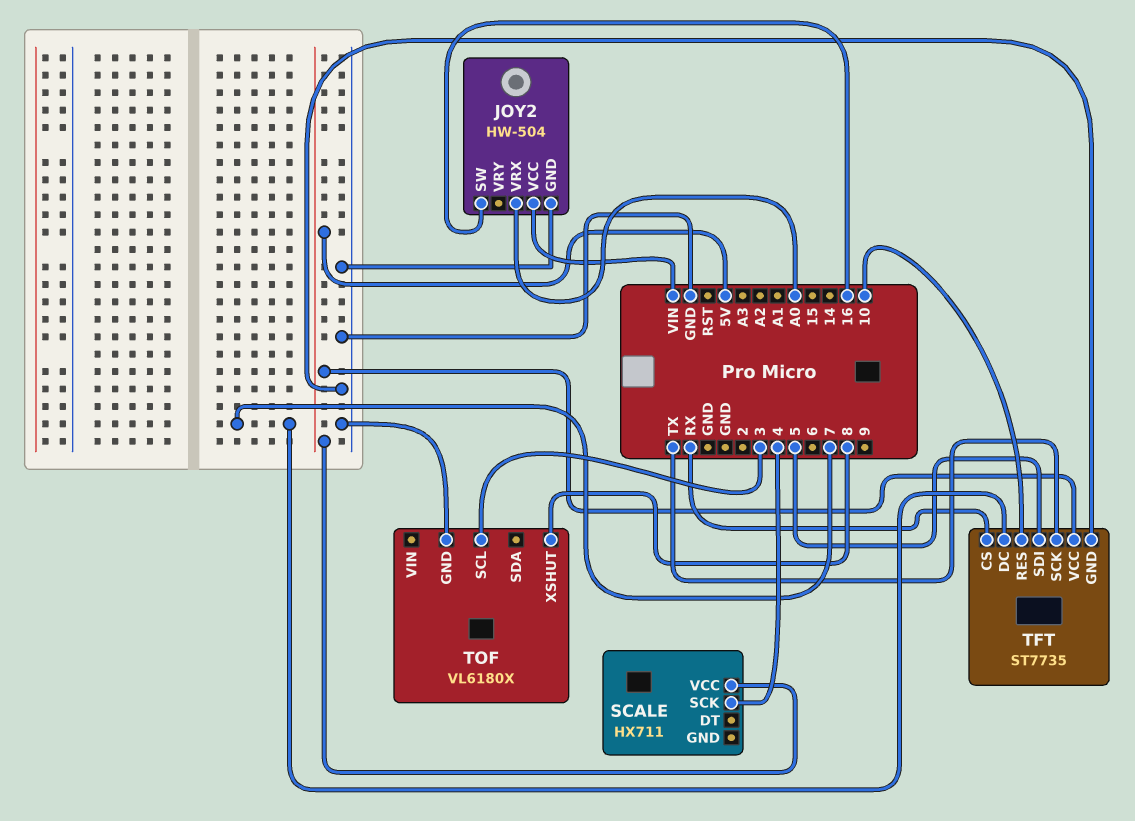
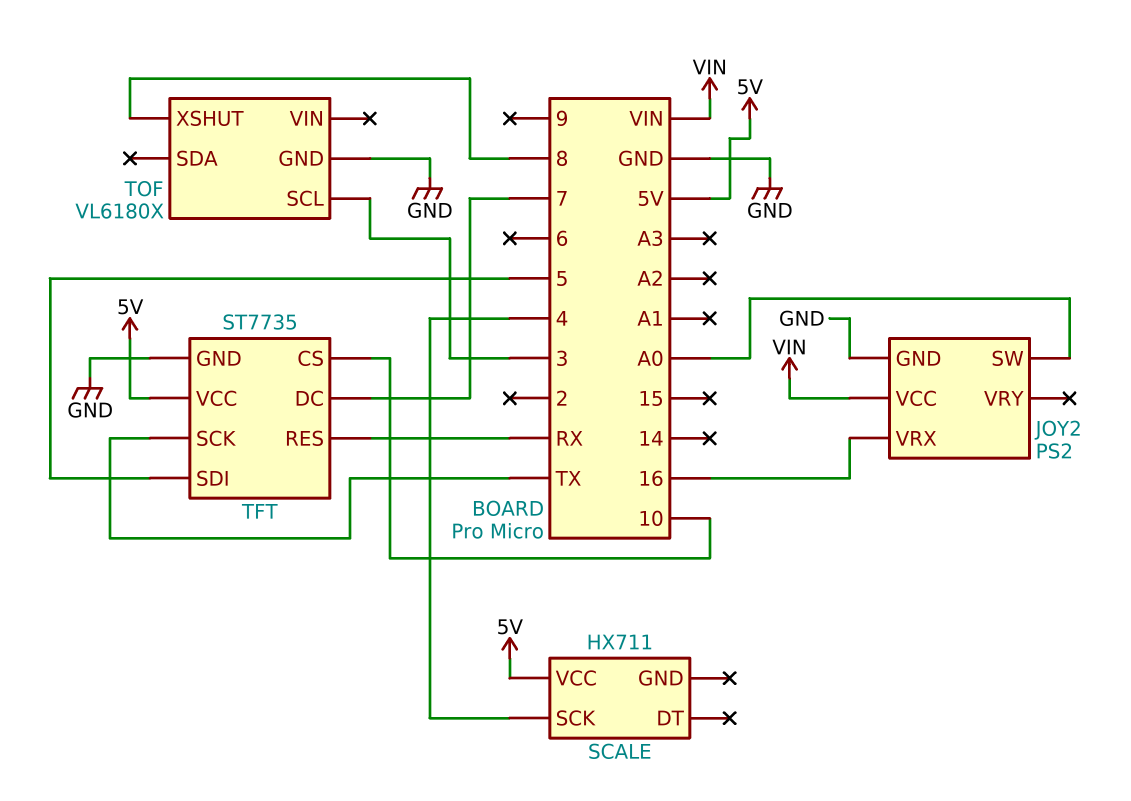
JOY2: HW-504 -> PS2
JOY2 pin SW: 16 -> A0
JOY2 pin VRX: A0 -> 16
TFT pin CS: RX -> 10
TFT pin RES: 10 -> RX

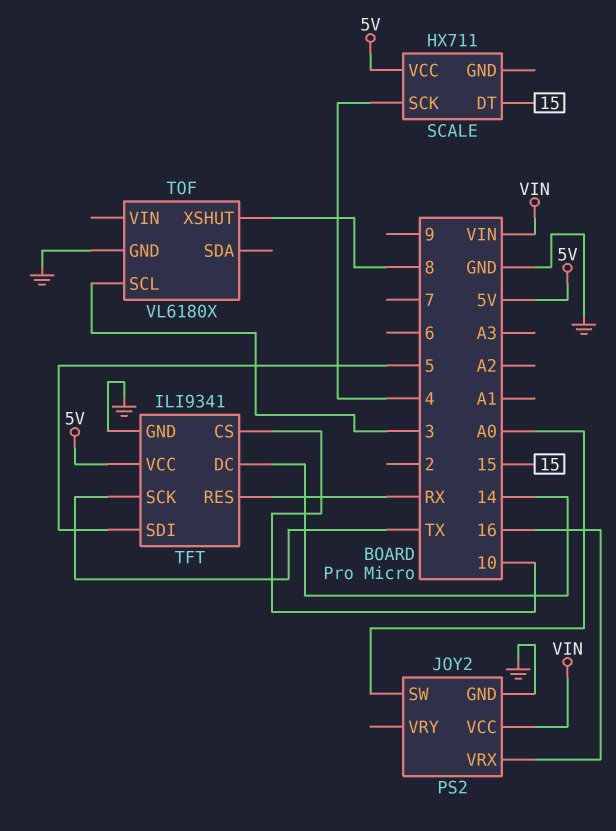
SCALE pin DT: none -> 15
TFT: ST7735 -> ILI9341
TFT pin DC: 7 -> 14

